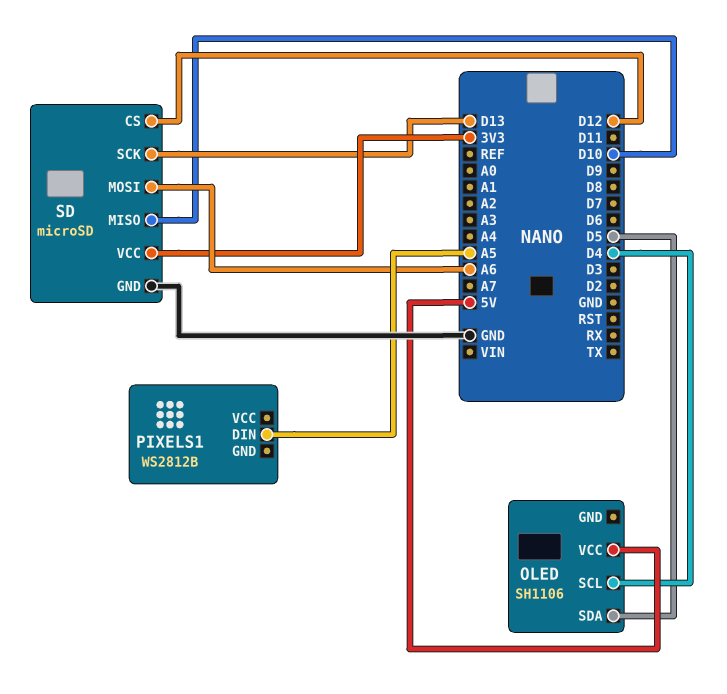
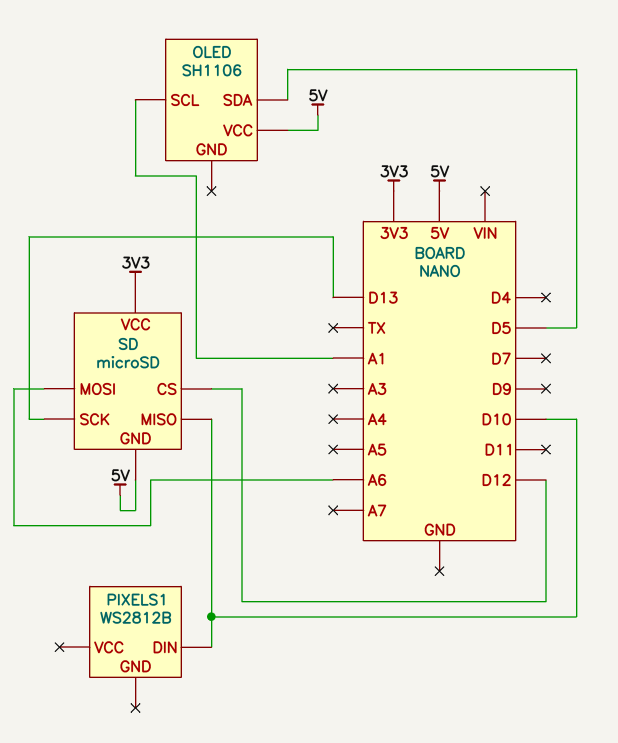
OLED pin SCL: D4 -> A1
PIXELS1 pin DIN: A5 -> D10
SD pin GND: GND -> 5V

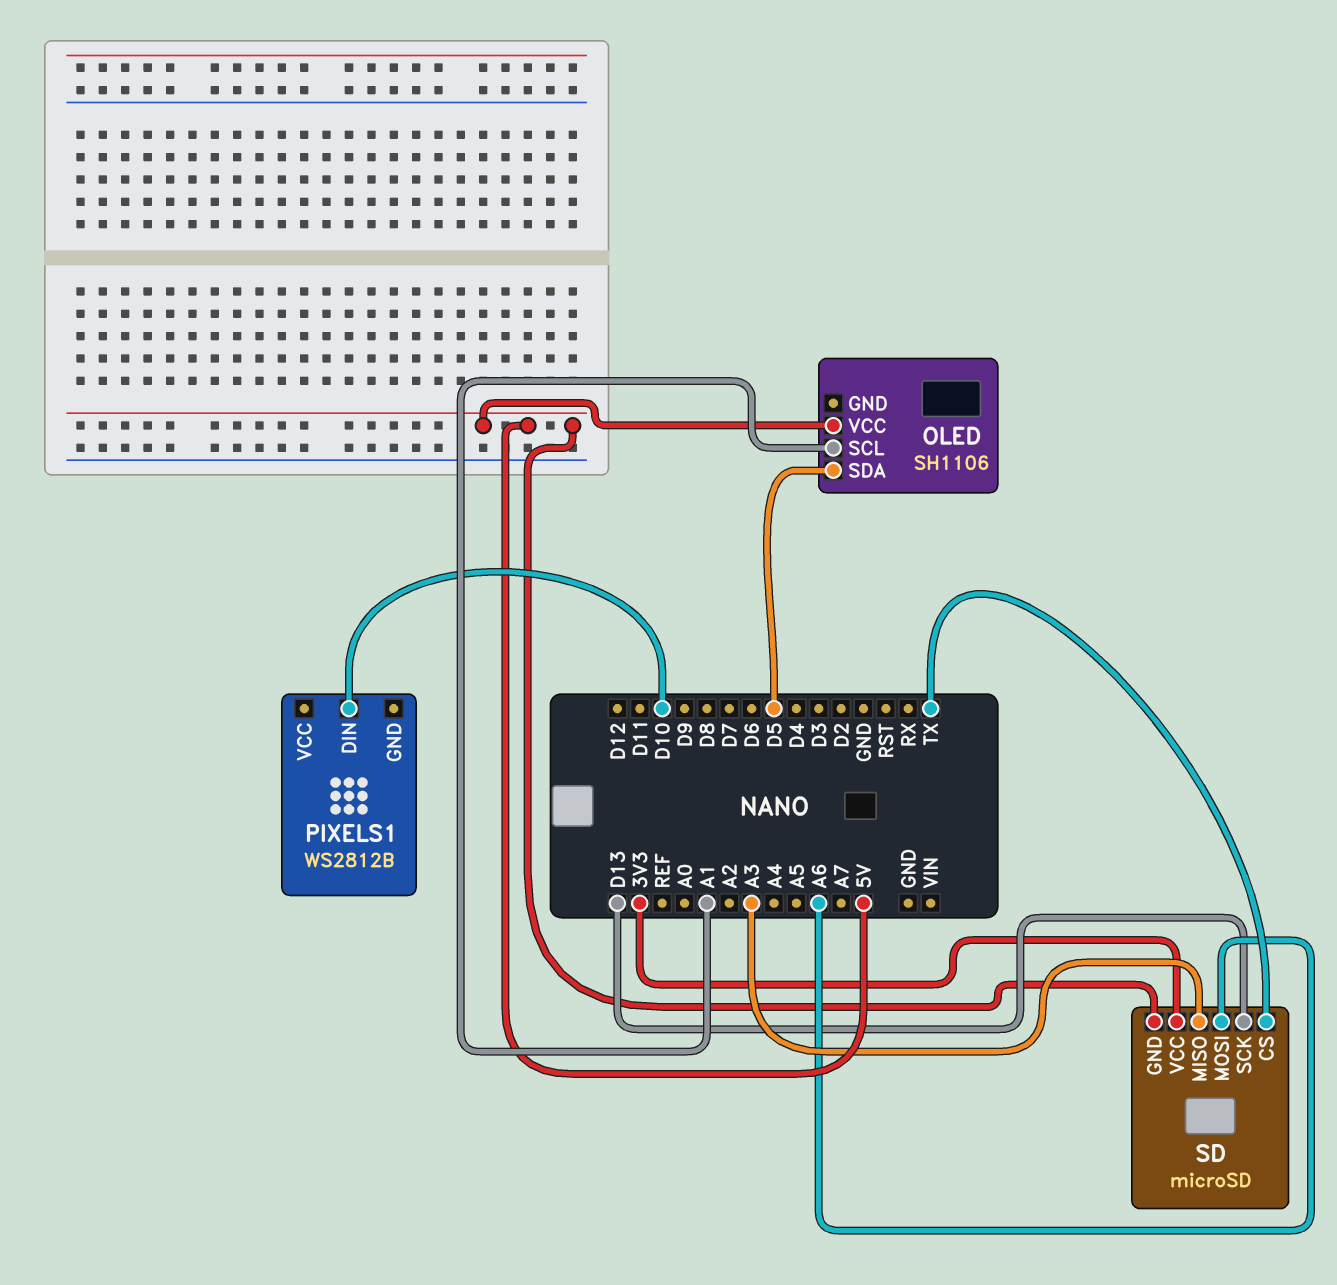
SD pin CS: D12 -> TX
SD pin MISO: D10 -> A3

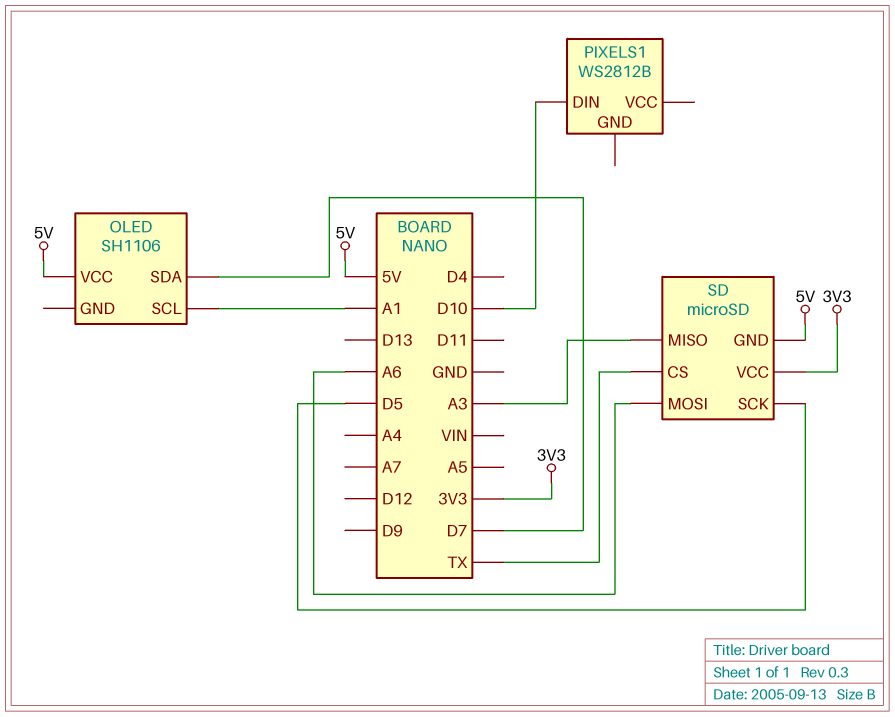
OLED pin SDA: D5 -> D7
SD pin SCK: D13 -> D5

